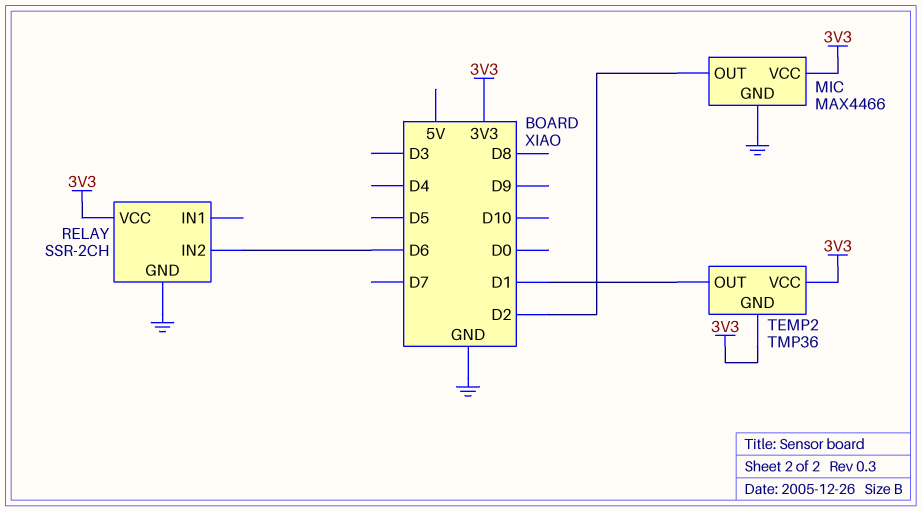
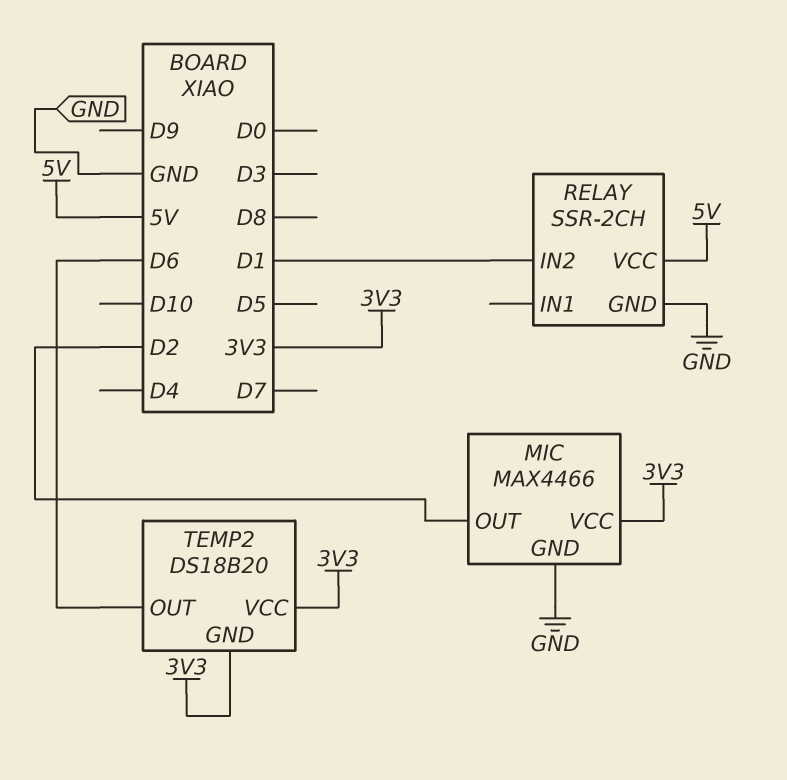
RELAY pin IN2: D6 -> D1
RELAY pin VCC: 3V3 -> 5V
TEMP2: TMP36 -> DS18B20
TEMP2 pin OUT: D1 -> D6

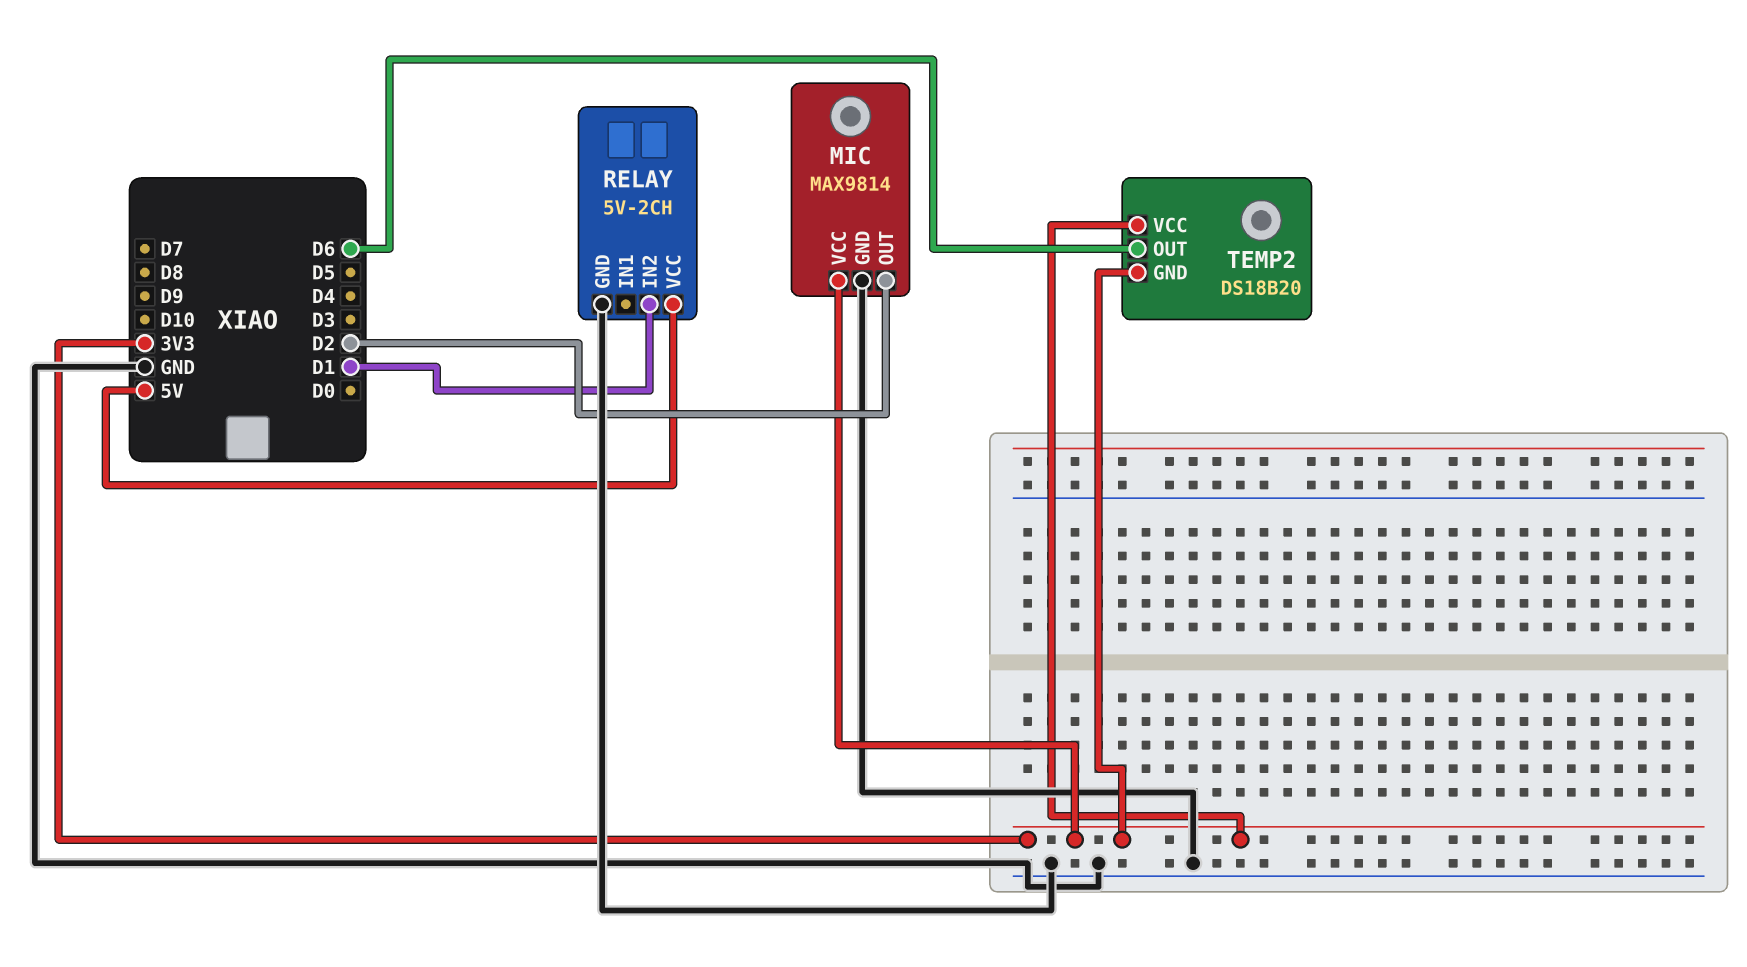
MIC: MAX4466 -> MAX9814
RELAY: SSR-2CH -> 5V-2CH

